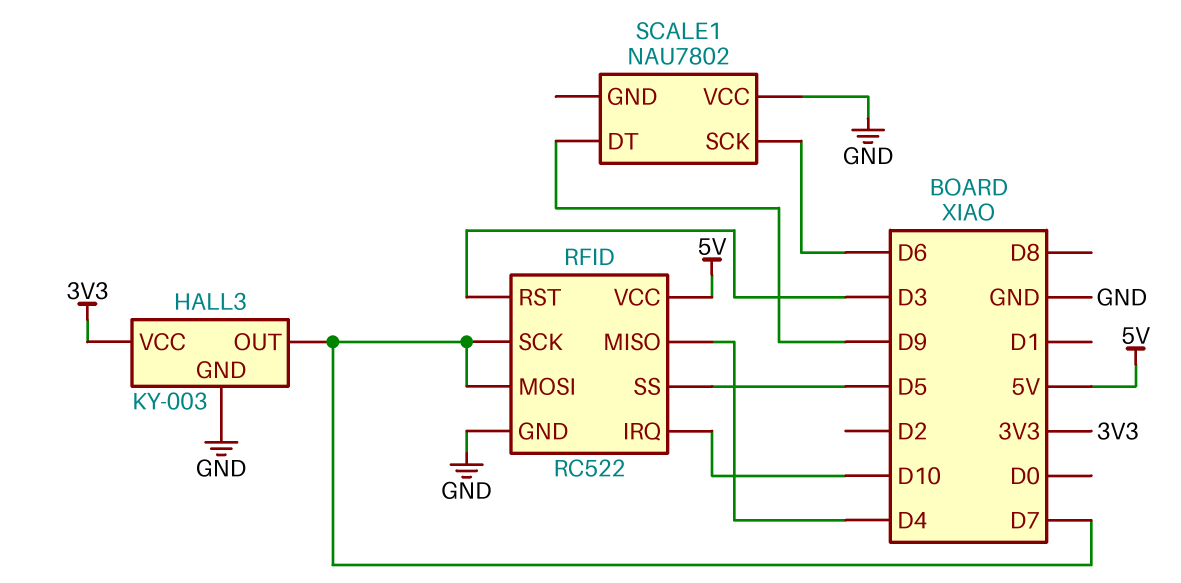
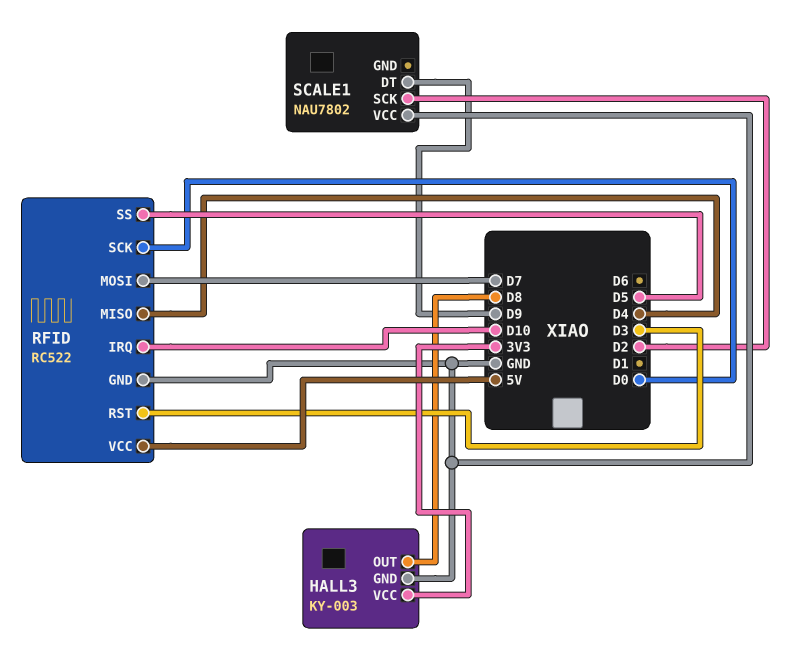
HALL3 pin OUT: D7 -> D8
RFID pin SCK: D7 -> D0
SCALE1 pin SCK: D6 -> D2

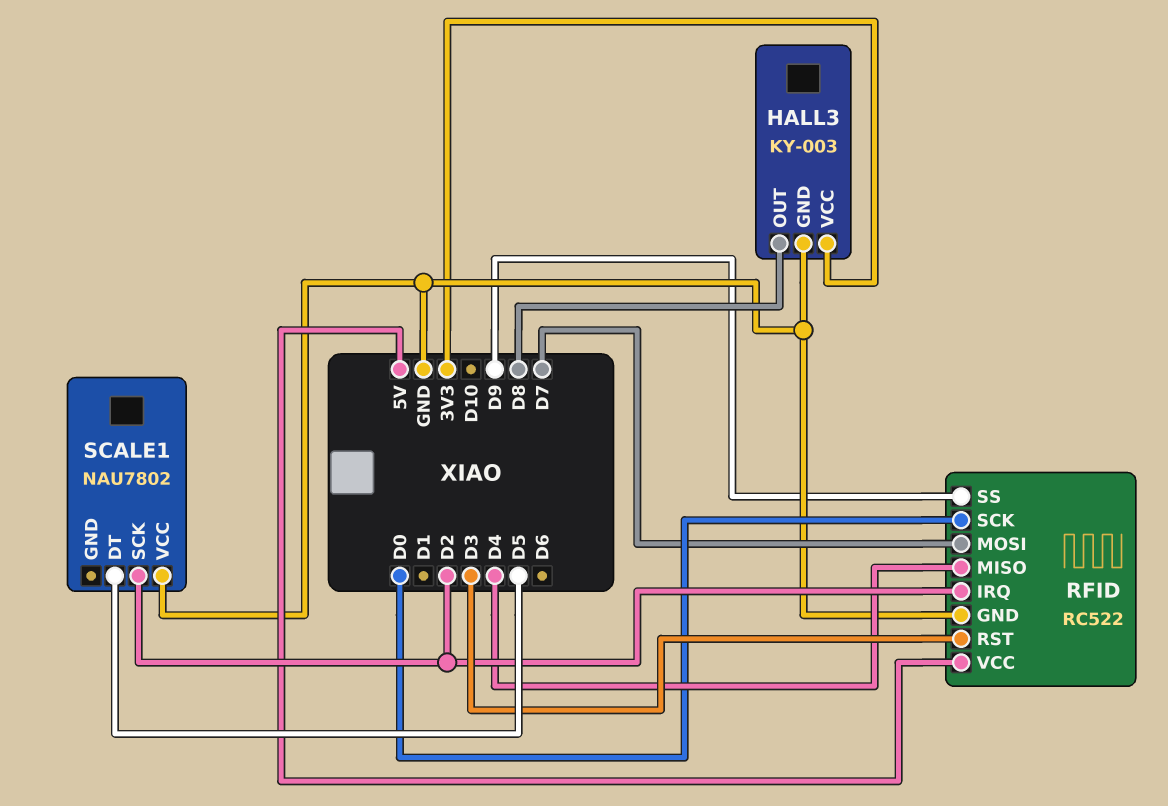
RFID pin IRQ: D10 -> D2
RFID pin SS: D5 -> D9
SCALE1 pin DT: D9 -> D5

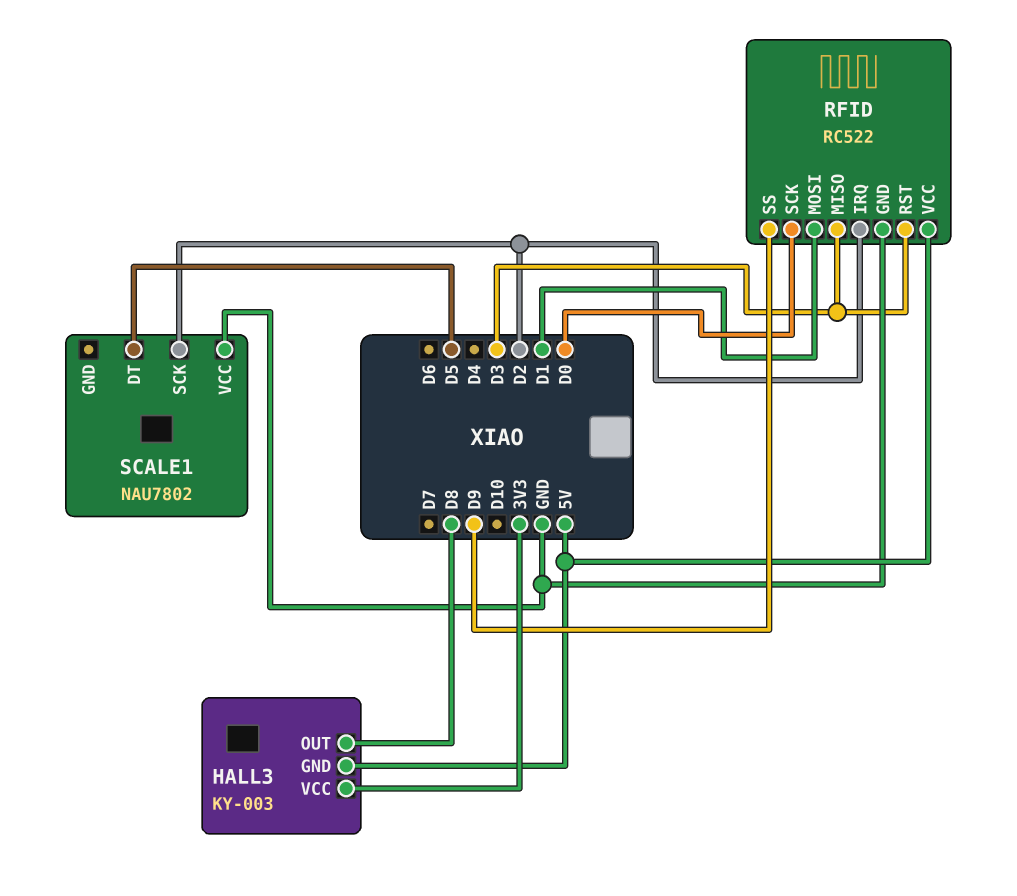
HALL3 pin GND: GND -> 5V
RFID pin MISO: D4 -> D3
RFID pin MOSI: D7 -> D1

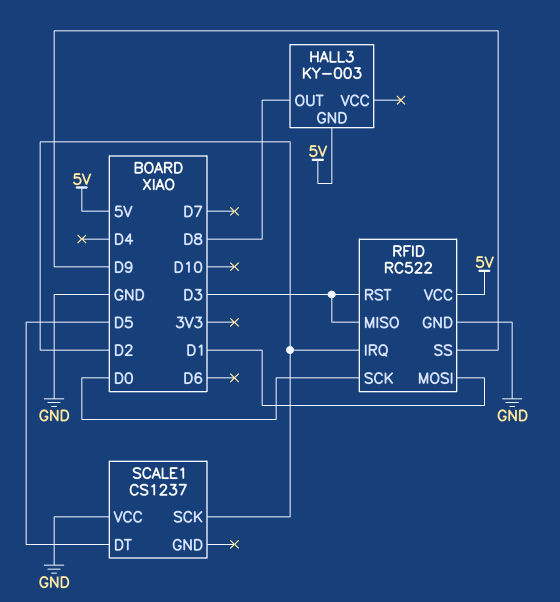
HALL3 pin VCC: 3V3 -> none
SCALE1: NAU7802 -> CS1237

